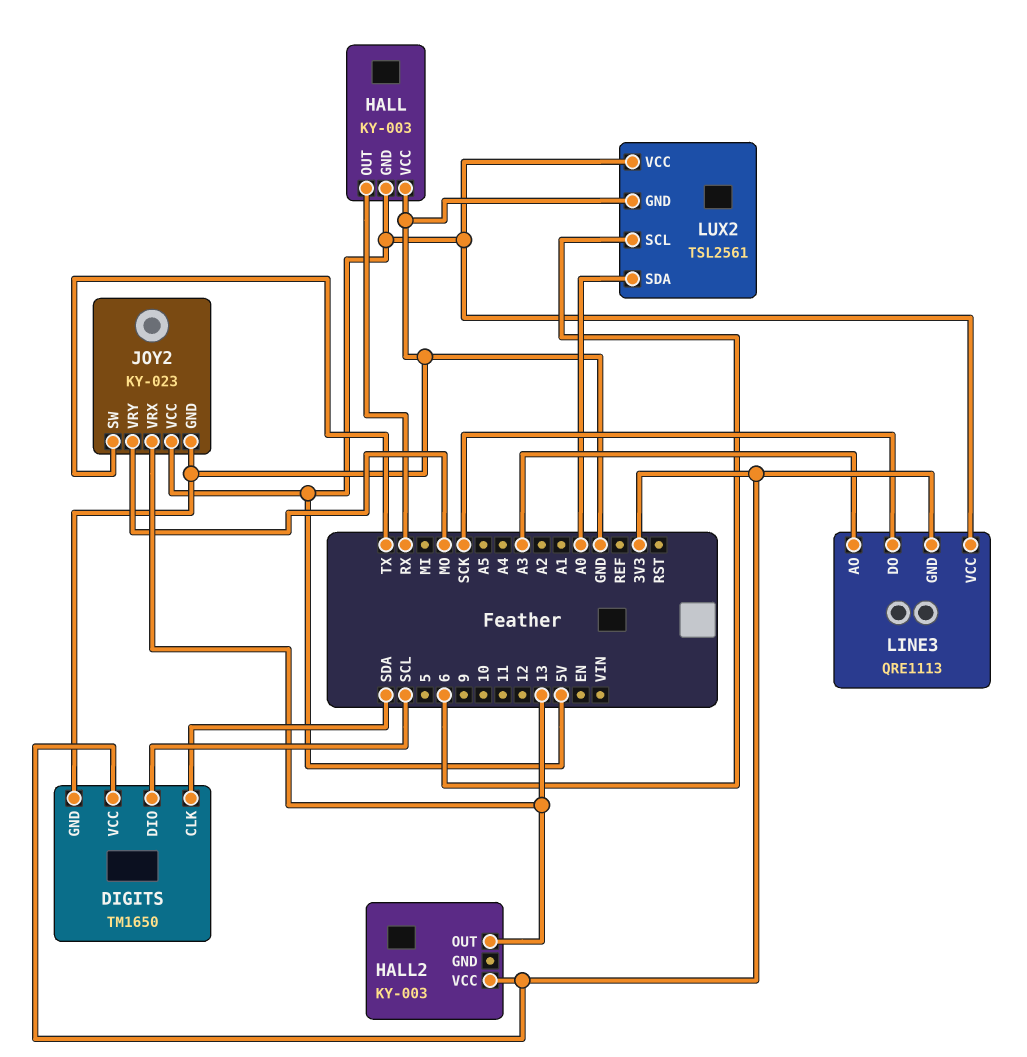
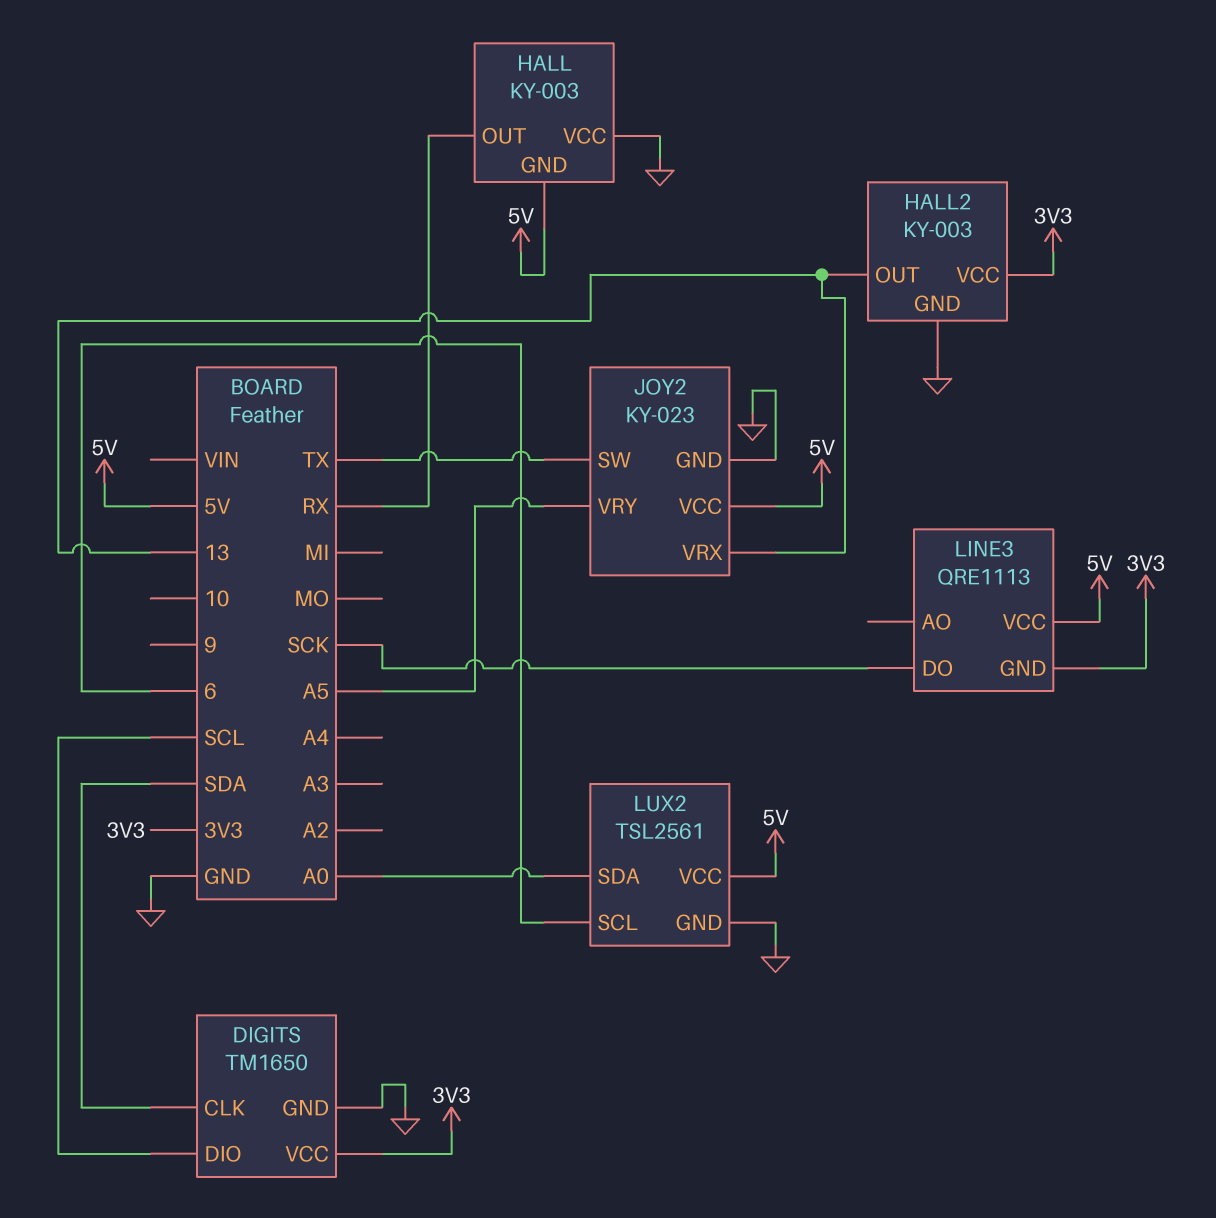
HALL2 pin GND: none -> GND
JOY2 pin VRY: MO -> A5
LINE3 pin AO: A3 -> none

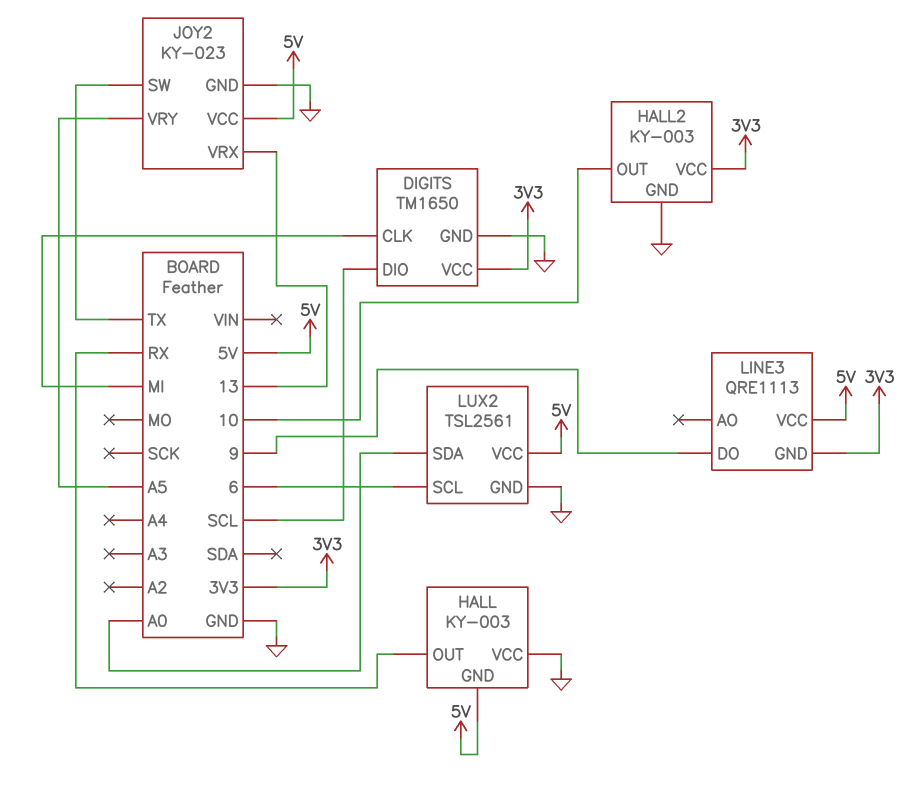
DIGITS pin CLK: SDA -> MI
HALL2 pin OUT: 13 -> 10
LINE3 pin DO: SCK -> 9

